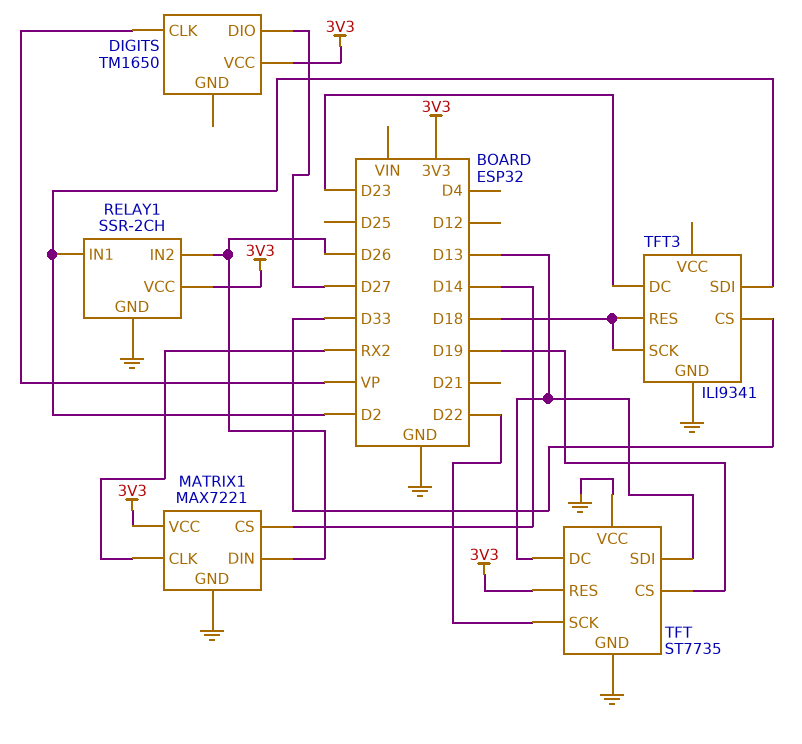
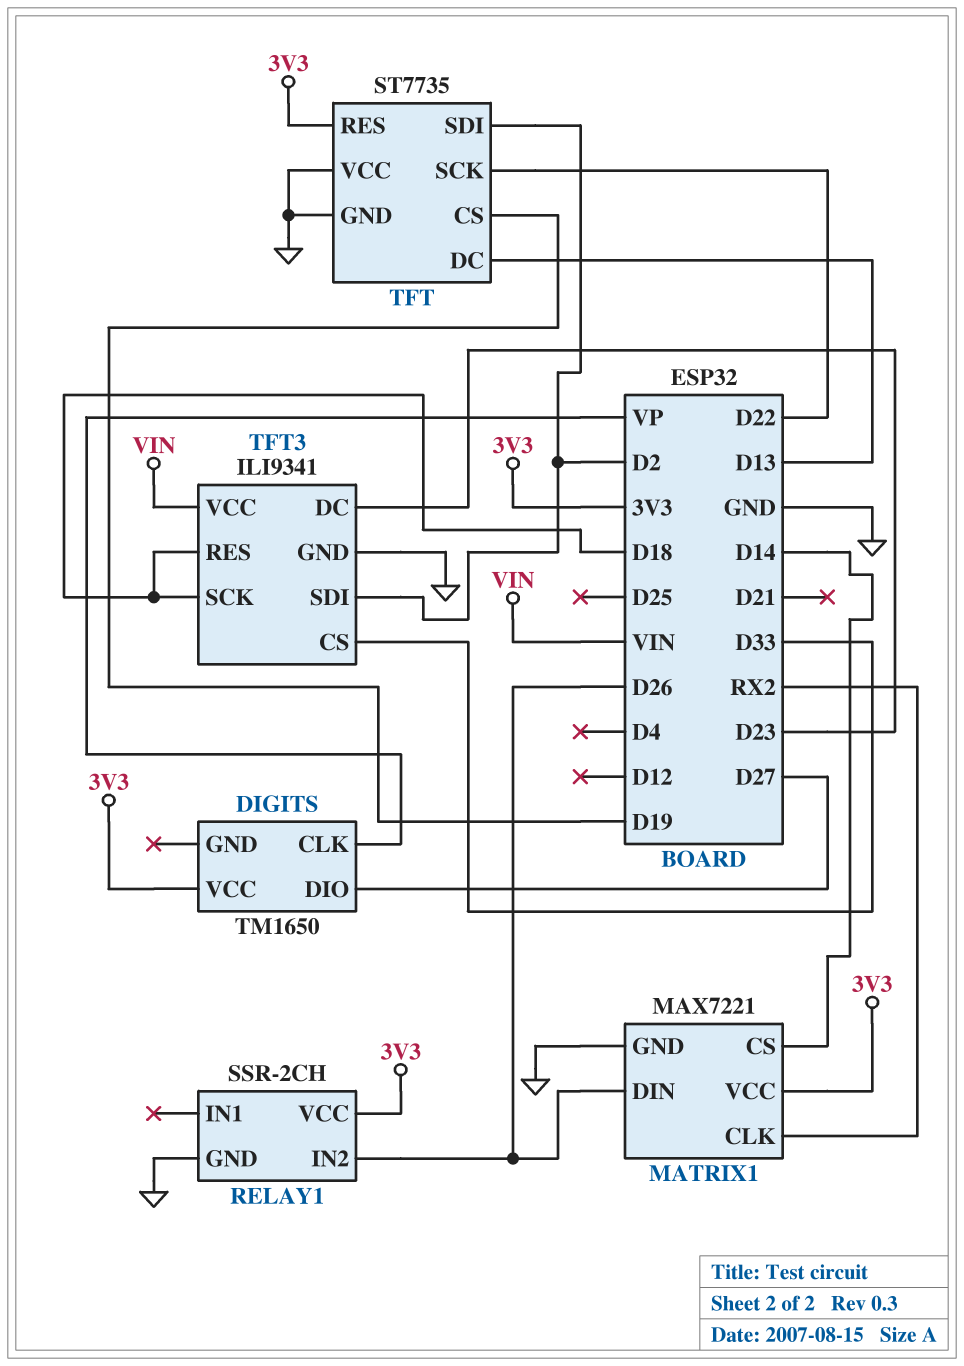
RELAY1 pin IN1: D2 -> none
TFT pin SDI: D13 -> D2
TFT3 pin VCC: none -> VIN

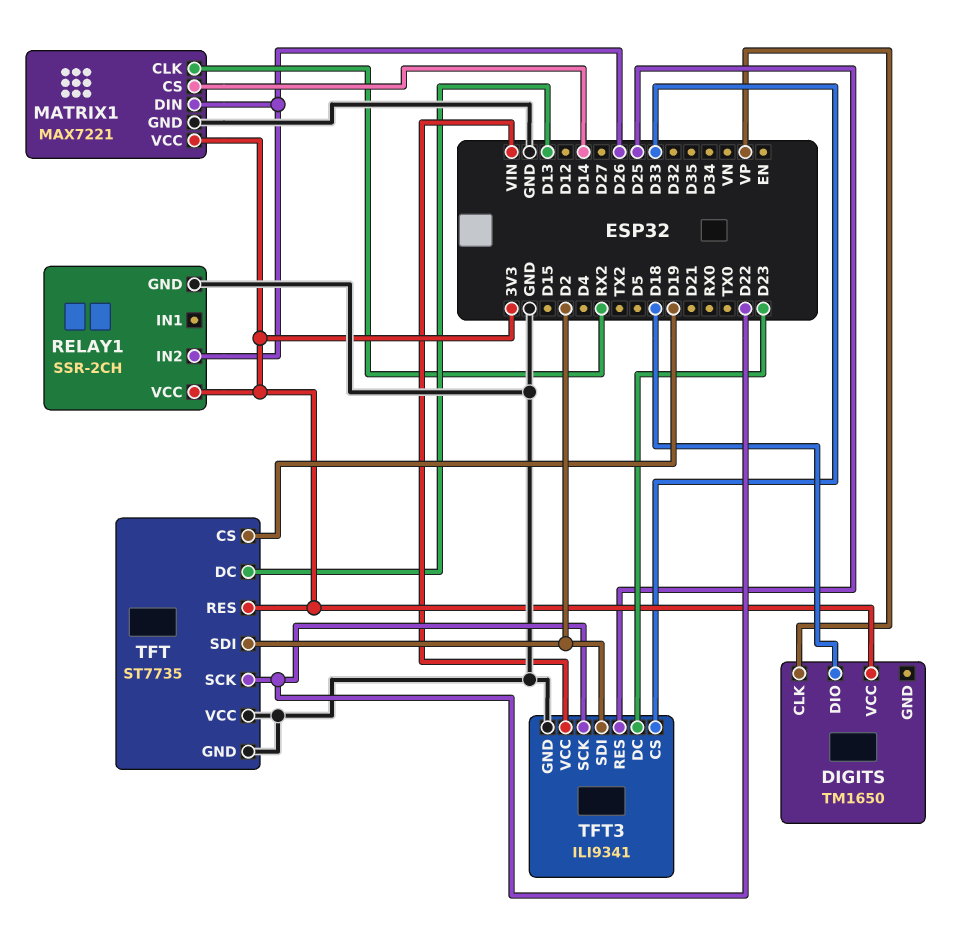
DIGITS pin DIO: D27 -> D18
TFT3 pin RES: D18 -> D25
TFT3 pin SCK: D18 -> D22

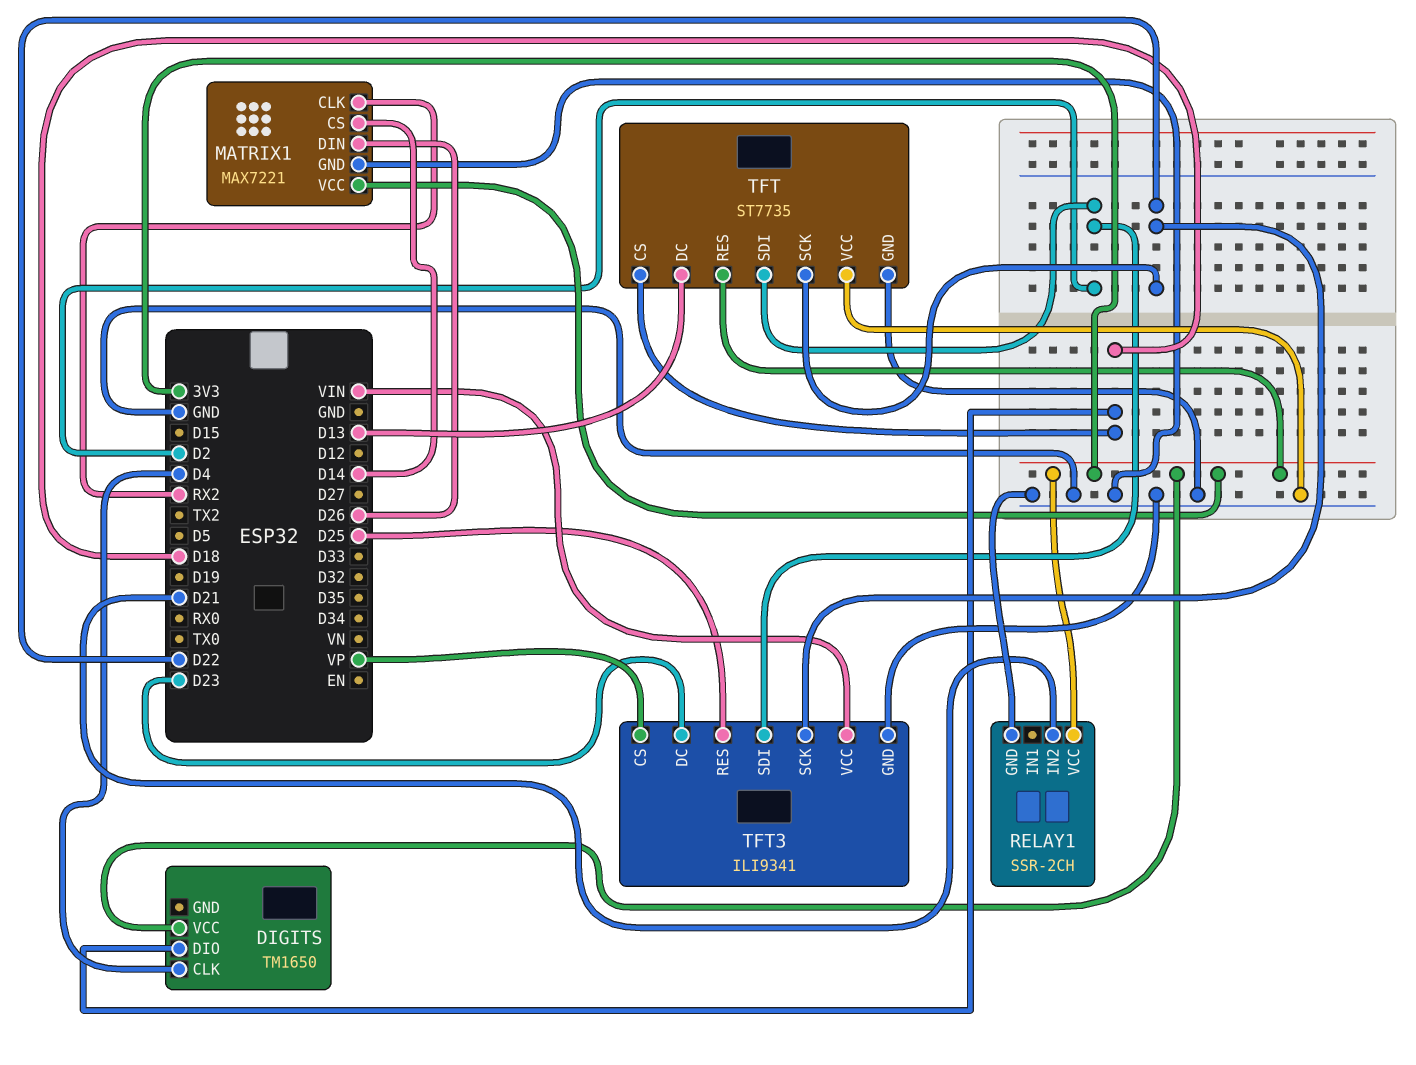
DIGITS pin CLK: VP -> D4
RELAY1 pin IN2: D26 -> D21
TFT pin CS: D19 -> D18
TFT3 pin CS: D33 -> VP

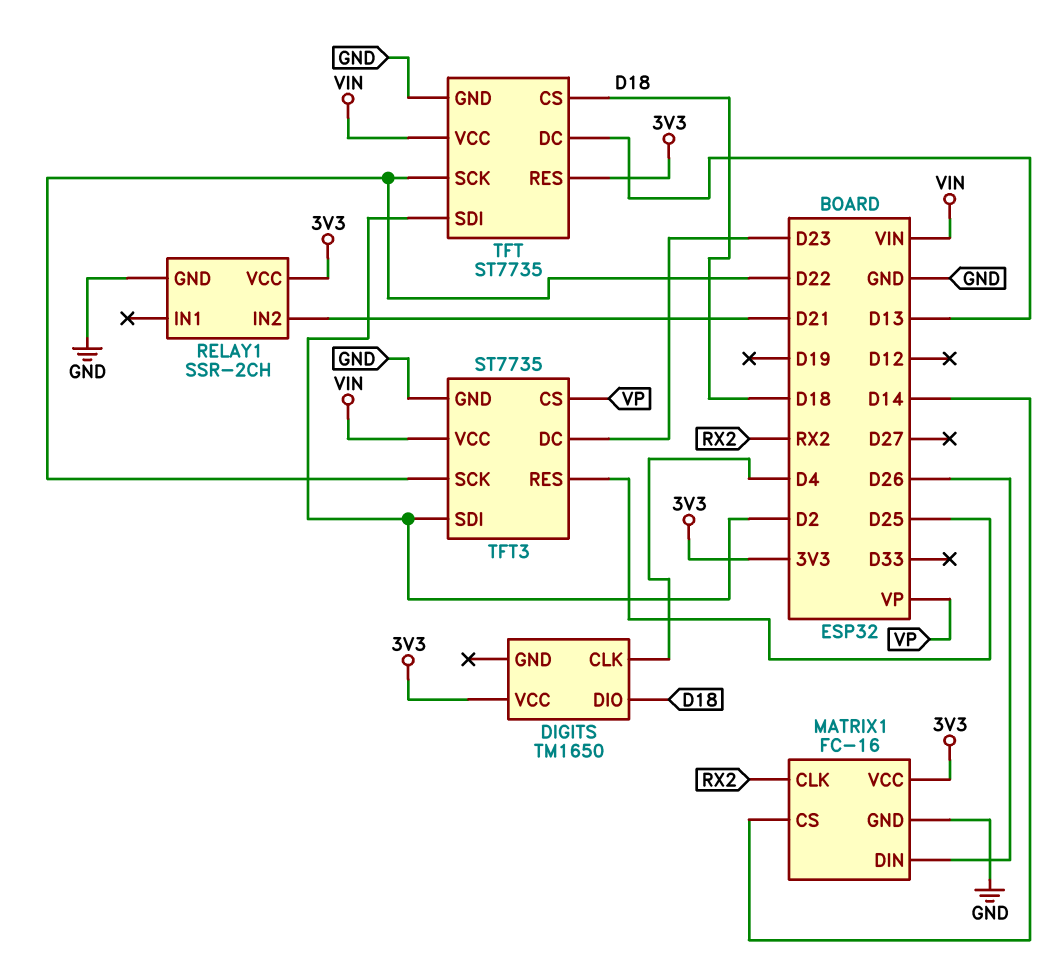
MATRIX1: MAX7221 -> FC-16
TFT pin VCC: GND -> VIN
TFT3: ILI9341 -> ST7735

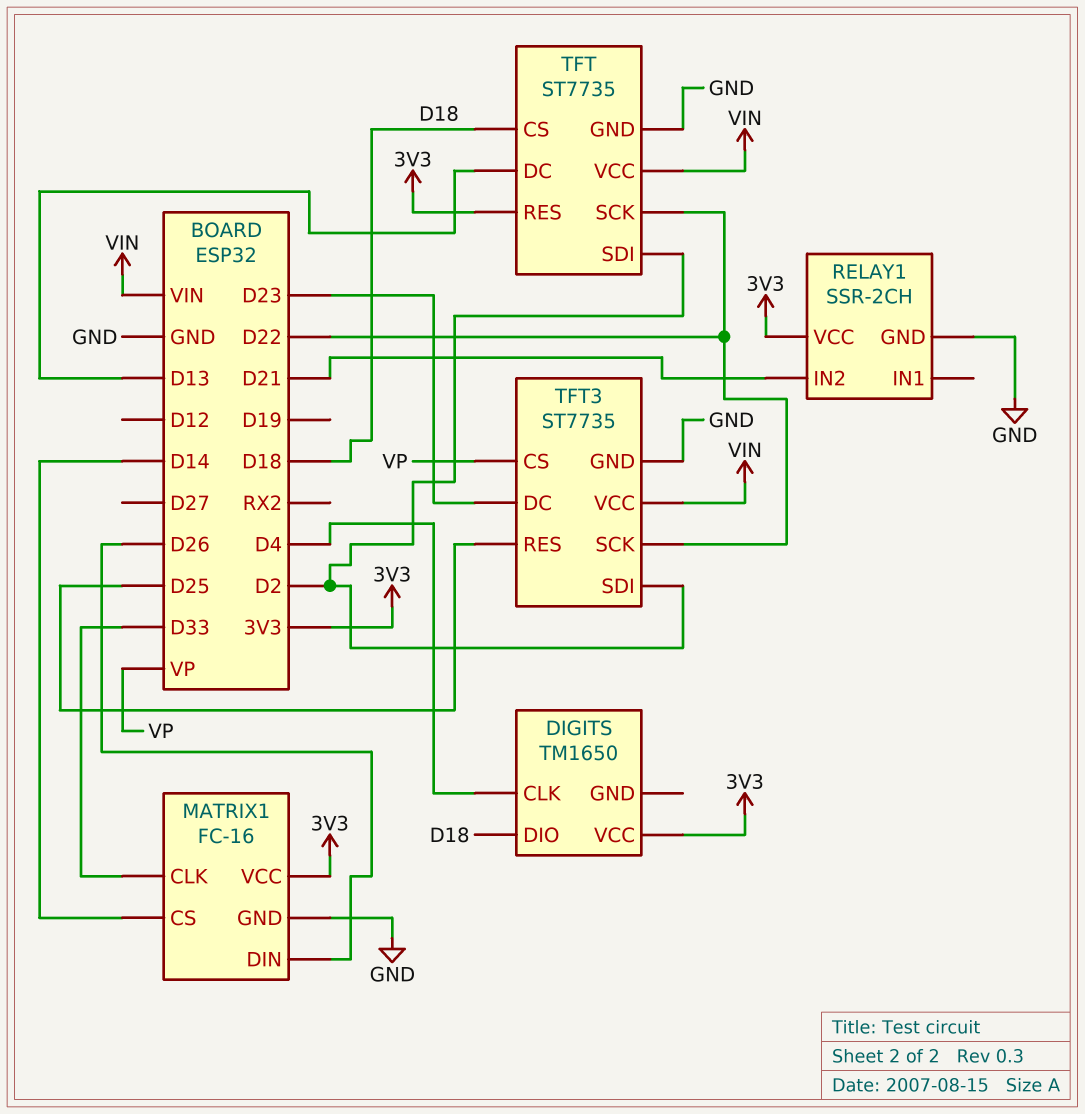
MATRIX1 pin CLK: RX2 -> D33

